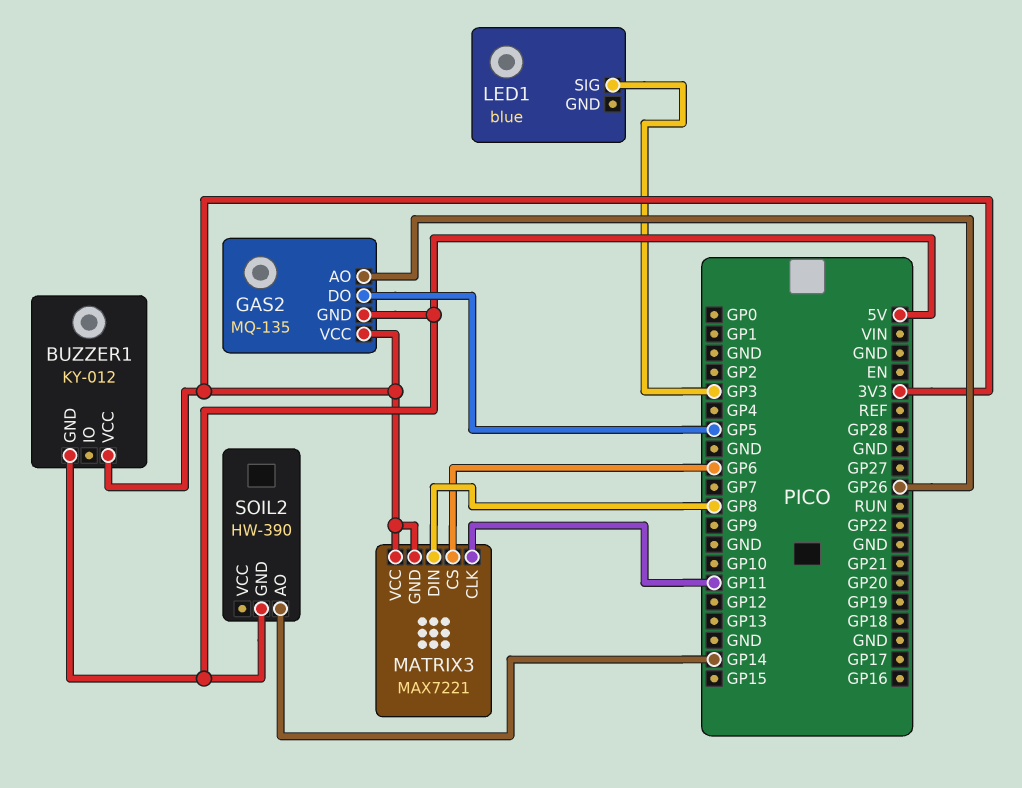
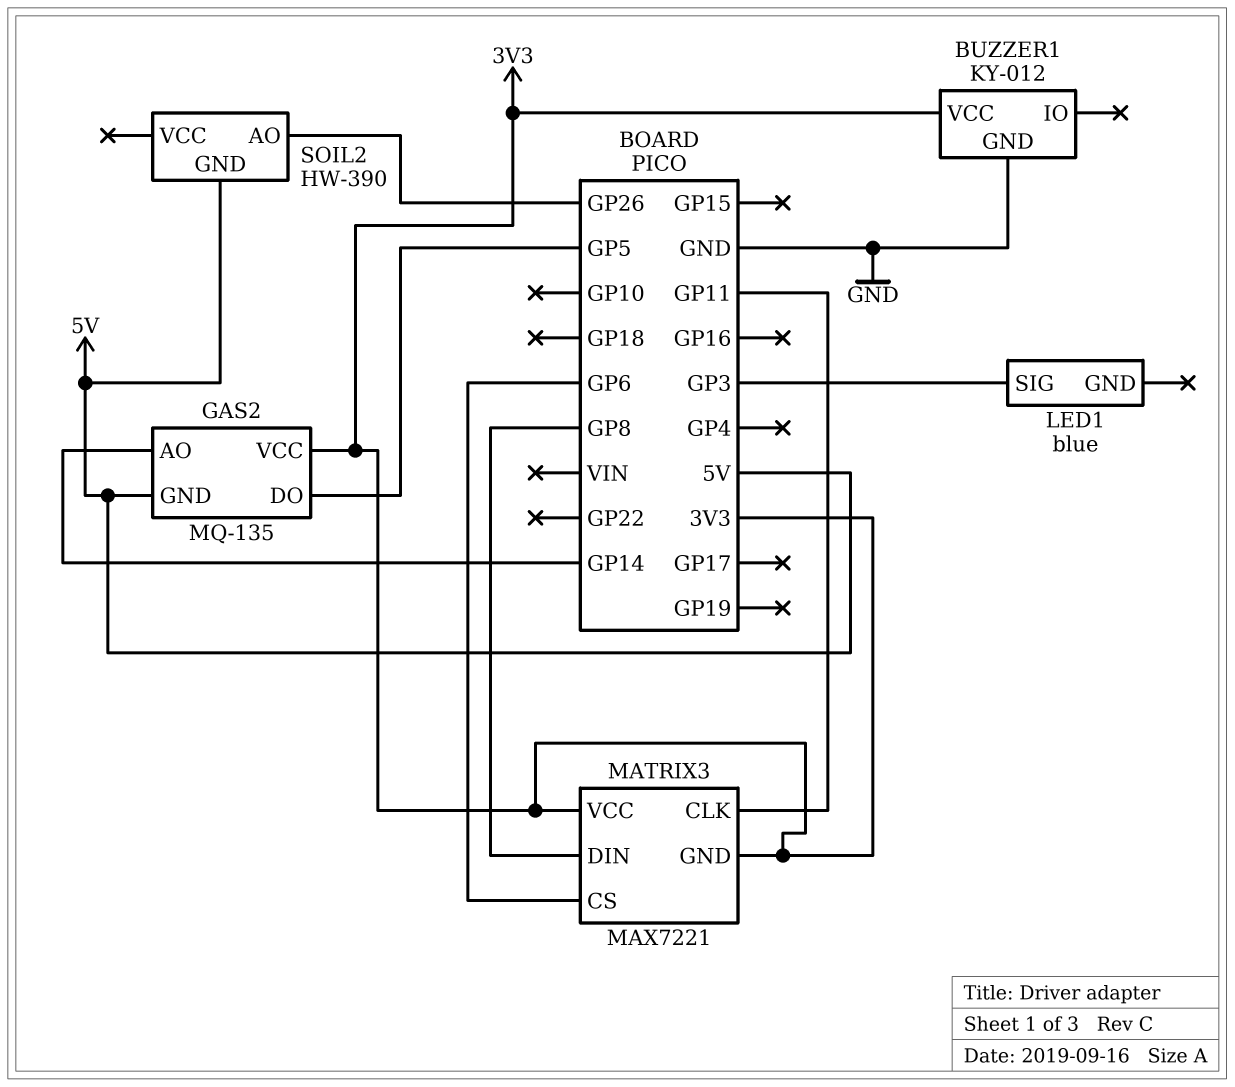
BUZZER1 pin GND: 5V -> GND
GAS2 pin AO: GP26 -> GP14
SOIL2 pin AO: GP14 -> GP26

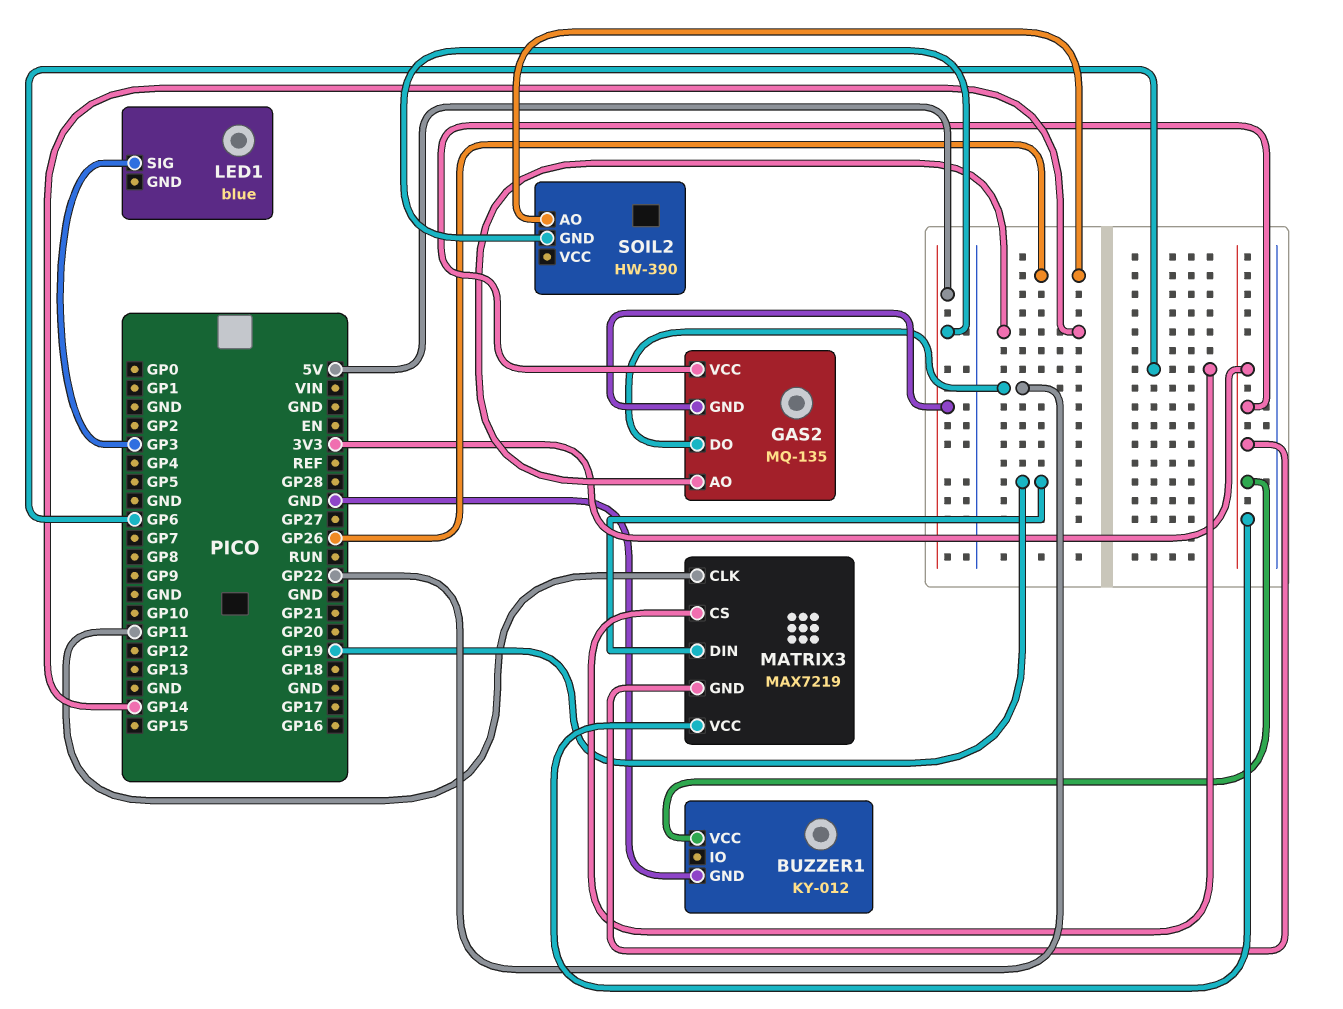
GAS2 pin DO: GP5 -> GP22
MATRIX3: MAX7221 -> MAX7219
MATRIX3 pin DIN: GP8 -> GP19

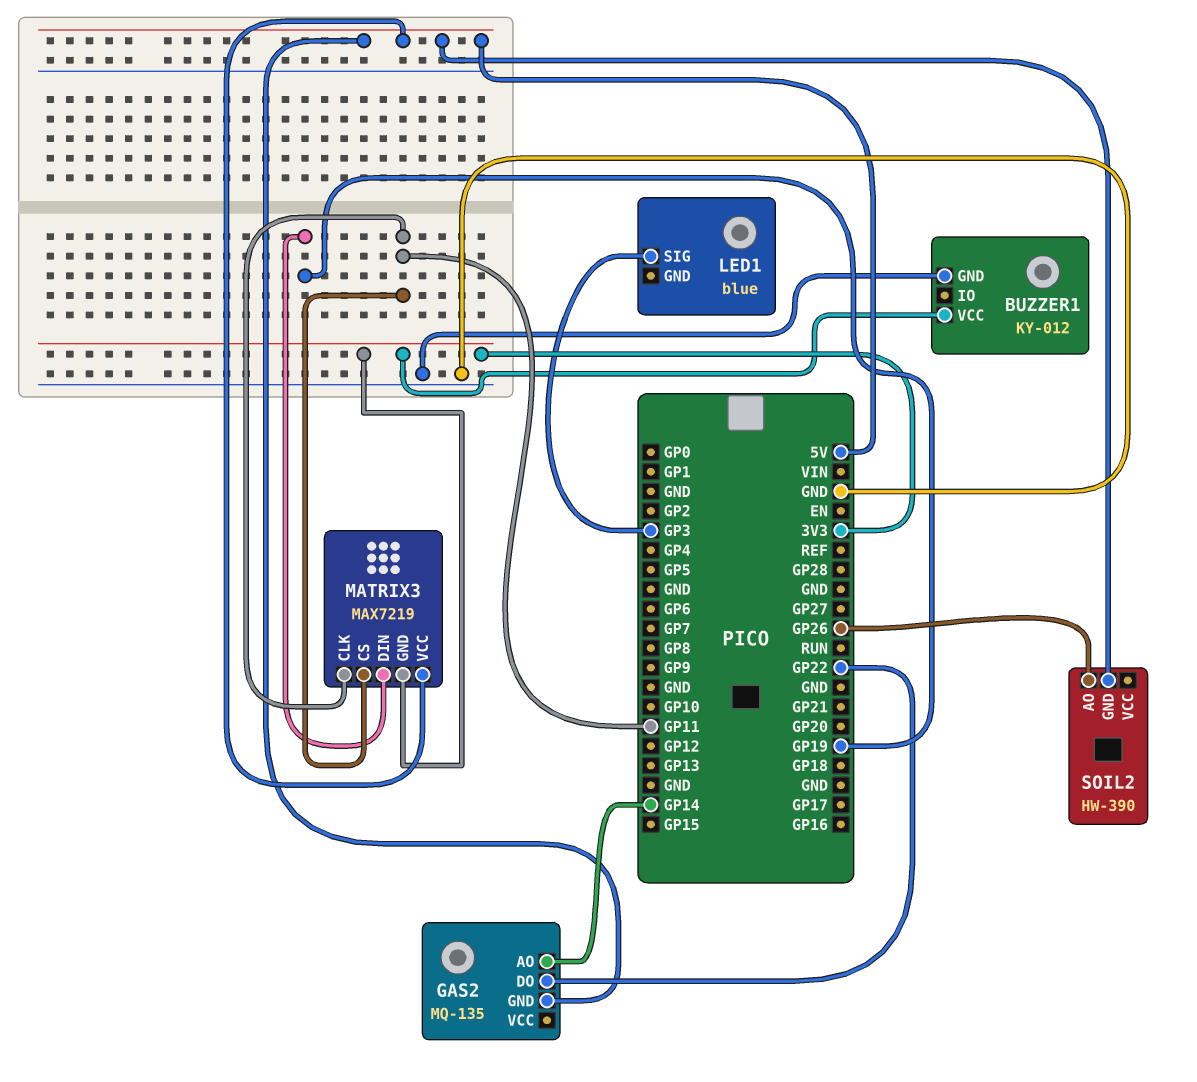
GAS2 pin VCC: 3V3 -> none
MATRIX3 pin CS: GP6 -> GP11
MATRIX3 pin VCC: 3V3 -> 5V

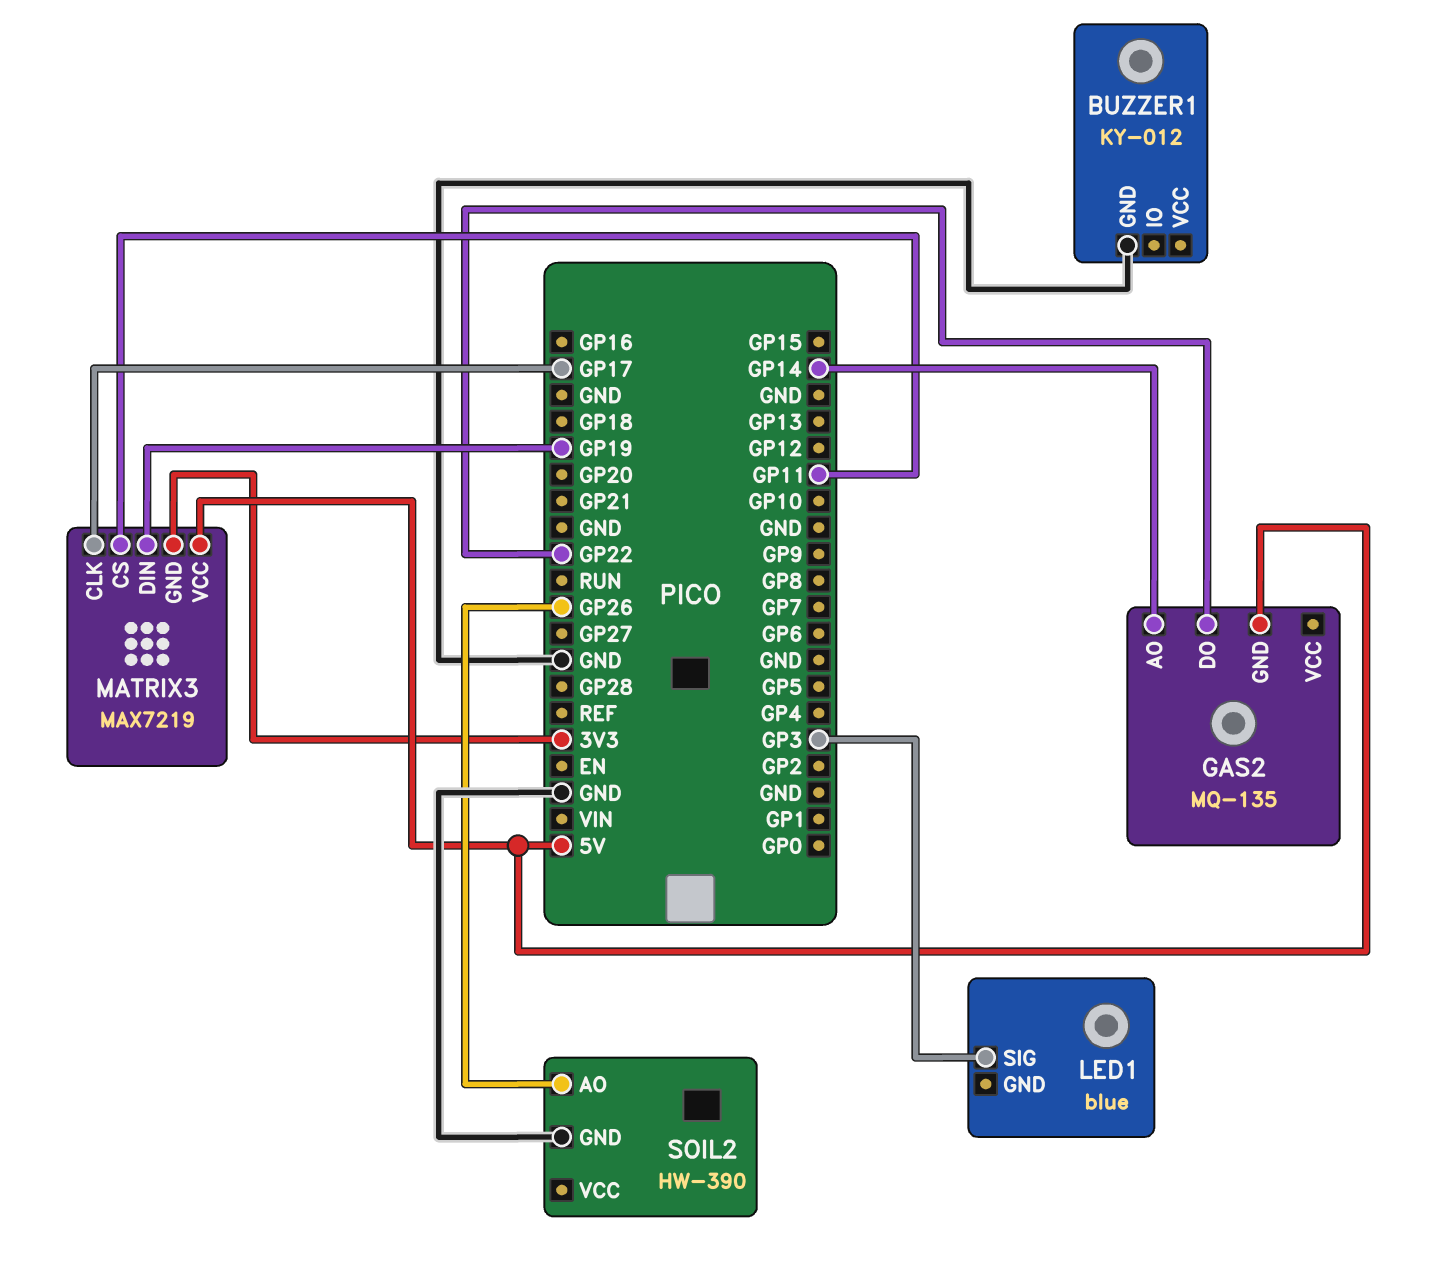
BUZZER1 pin VCC: 3V3 -> none
MATRIX3 pin CLK: GP11 -> GP17
SOIL2 pin GND: 5V -> GND

